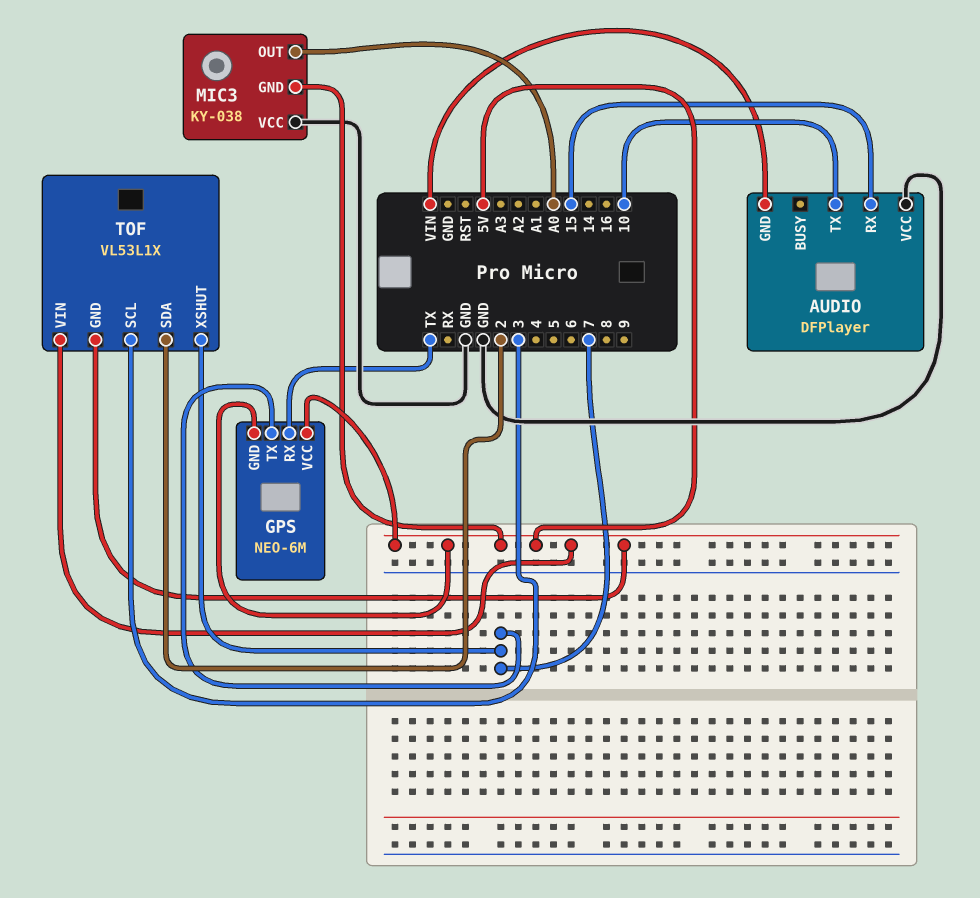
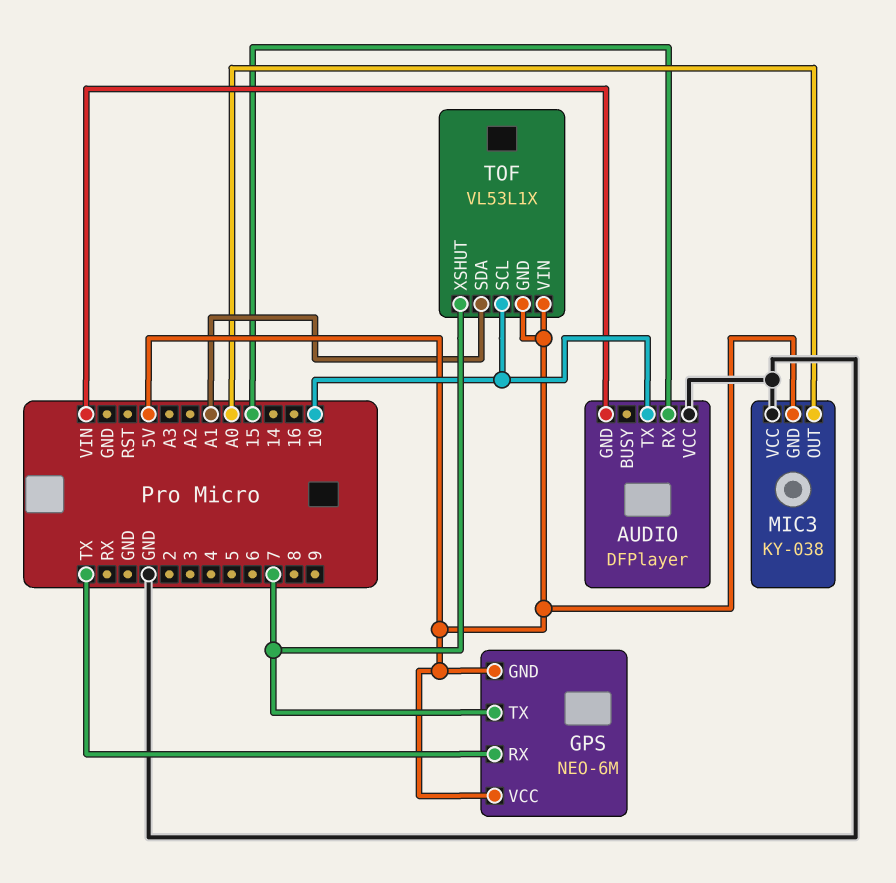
TOF pin SCL: 3 -> 10
TOF pin SDA: 2 -> A1

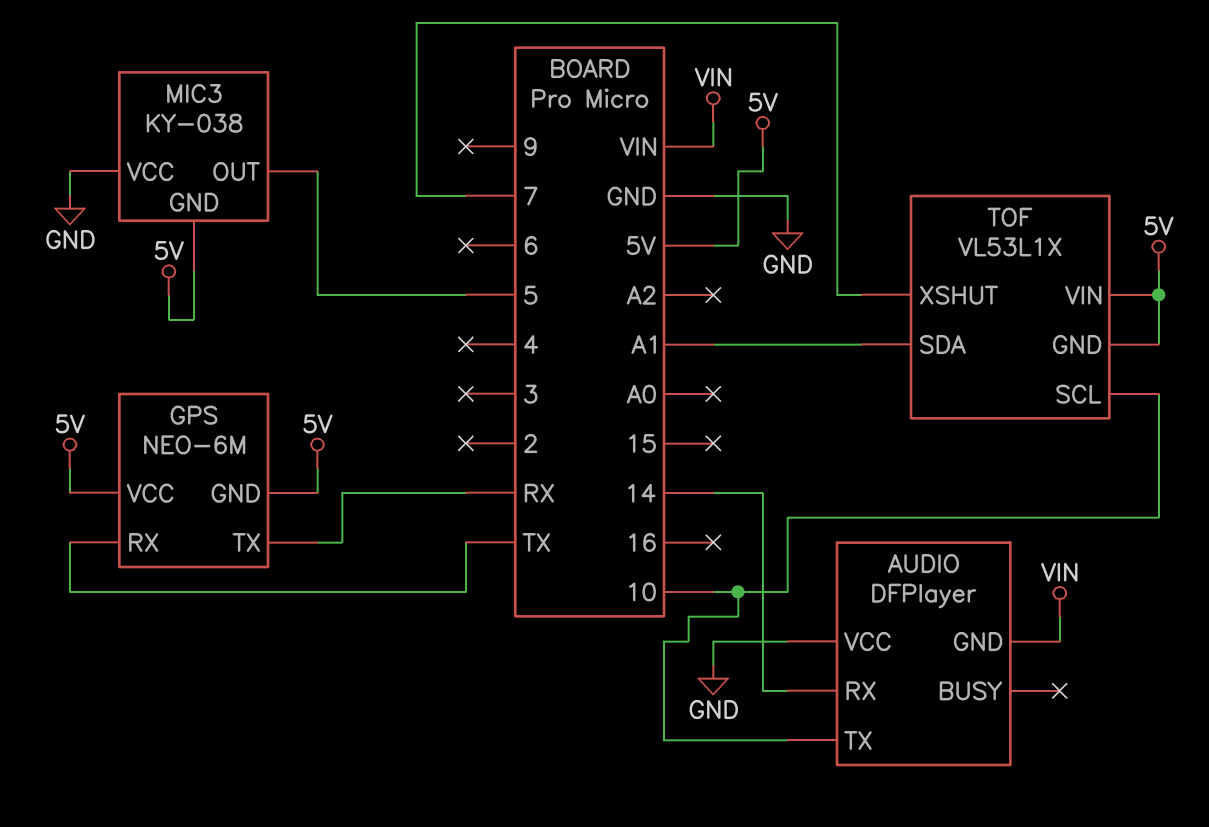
AUDIO pin RX: 15 -> 14
GPS pin TX: 7 -> RX
MIC3 pin OUT: A0 -> 5

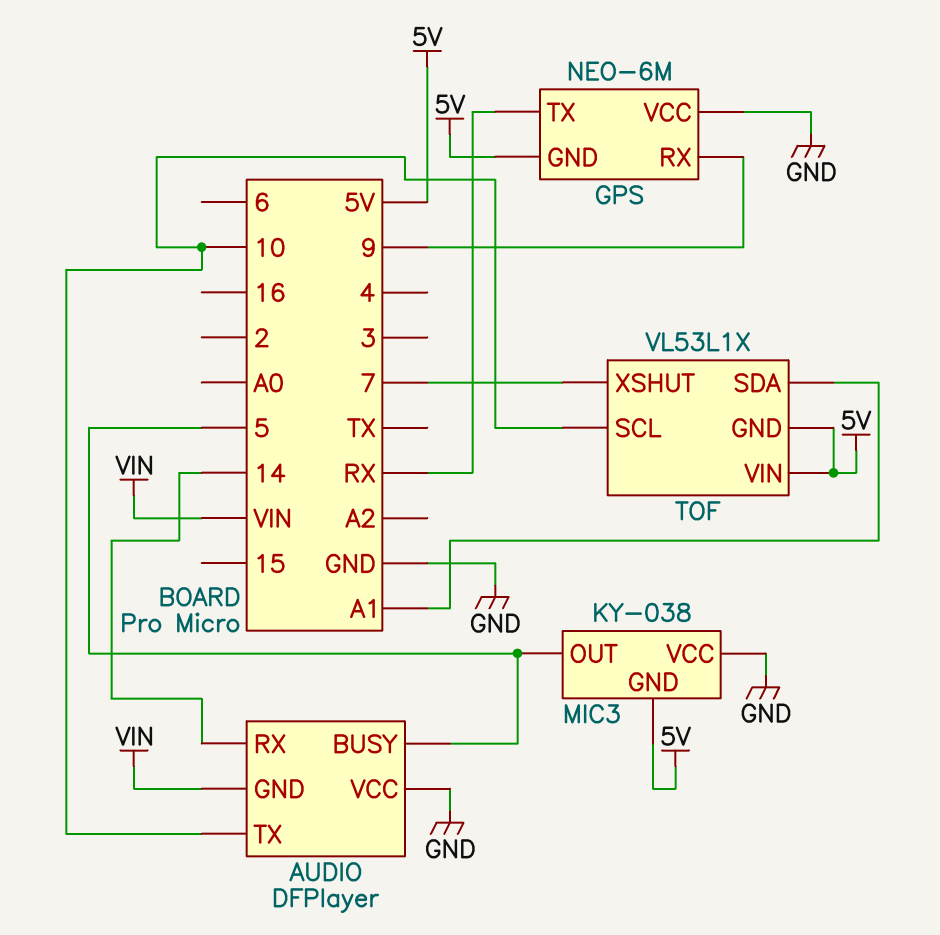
AUDIO pin BUSY: none -> 5
GPS pin RX: TX -> 9
GPS pin VCC: 5V -> GND

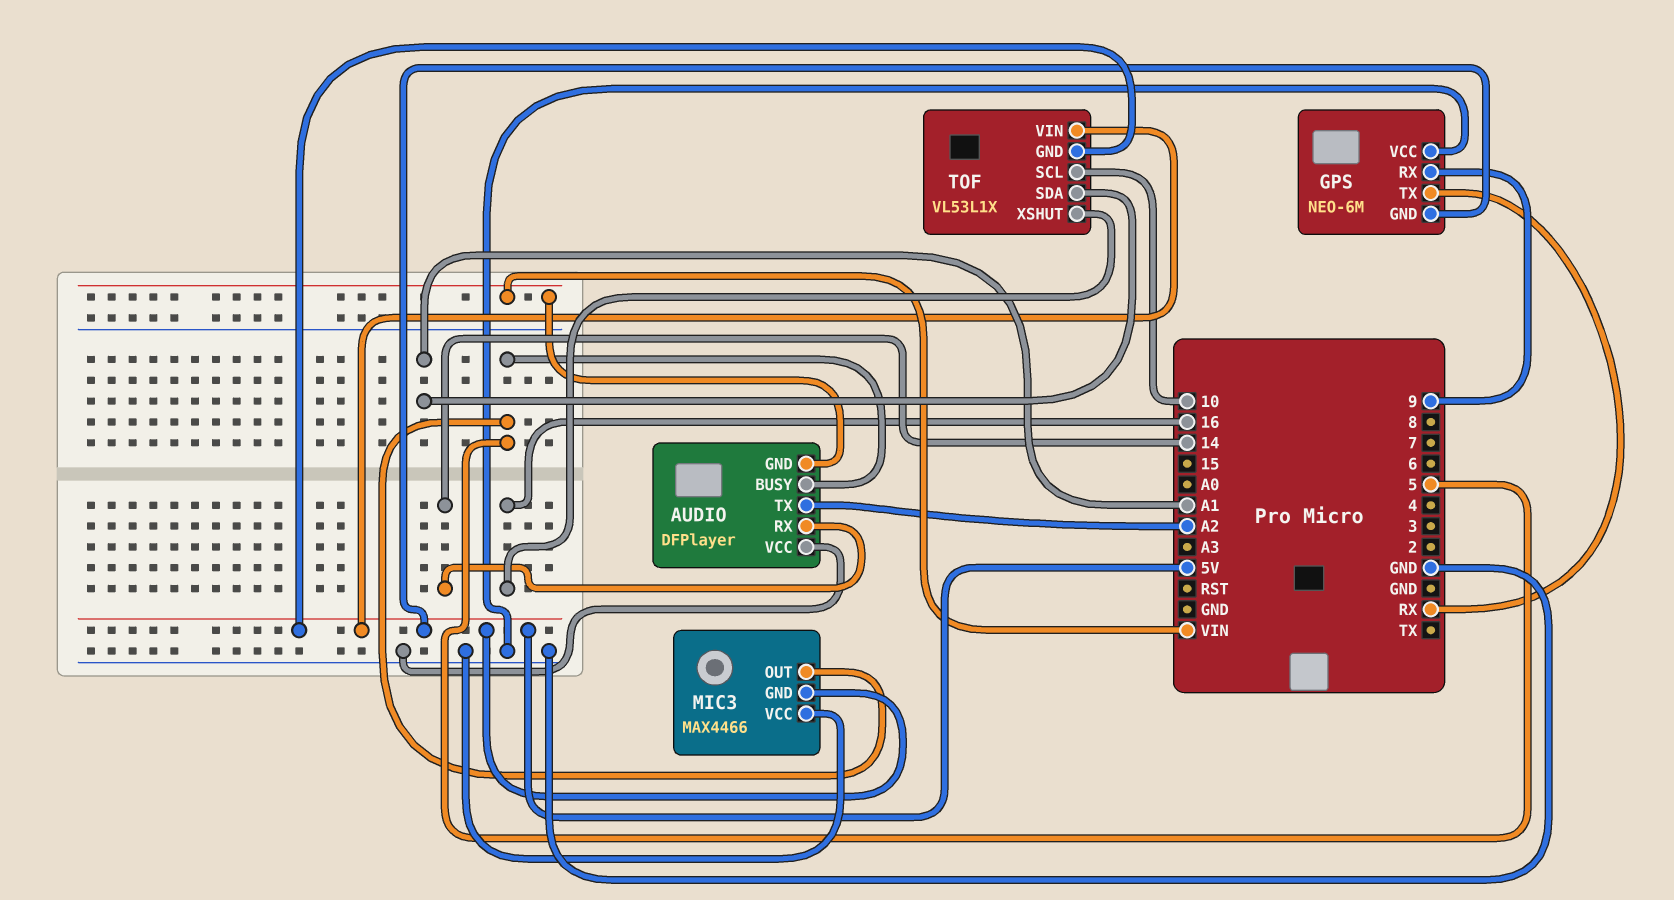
AUDIO pin TX: 10 -> A2
MIC3: KY-038 -> MAX4466
TOF pin XSHUT: 7 -> 16

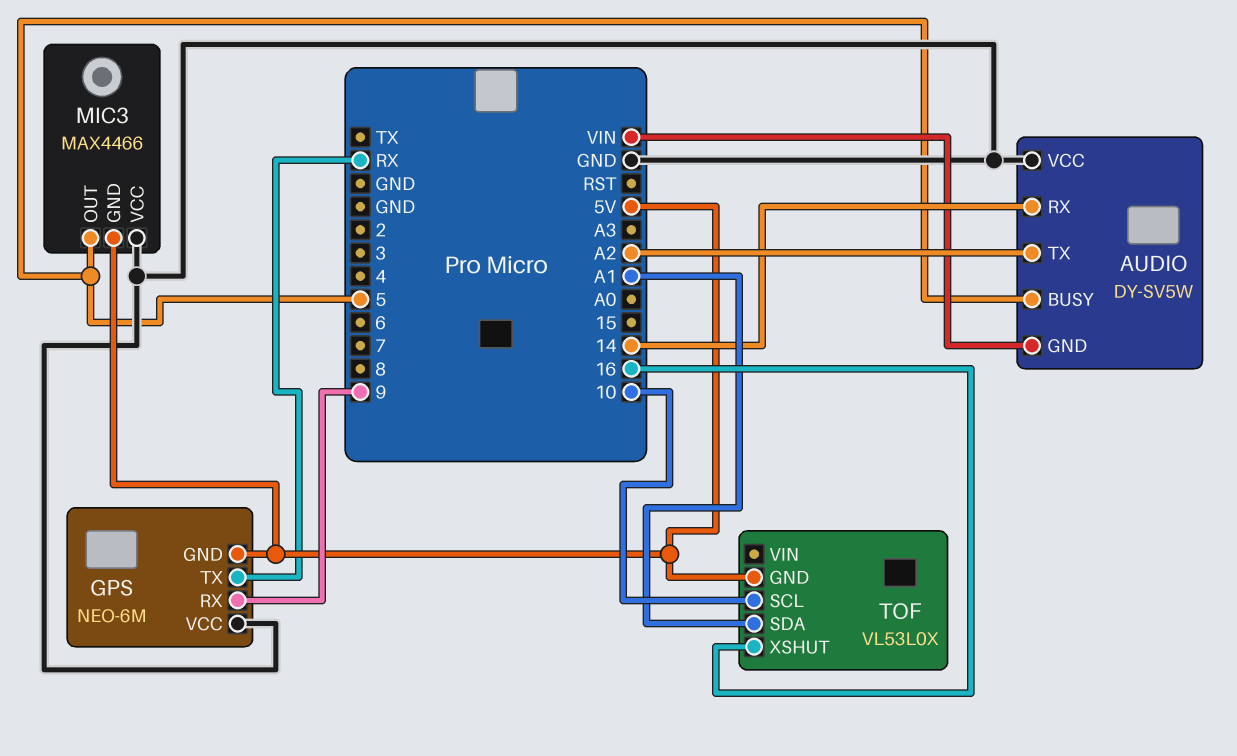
AUDIO: DFPlayer -> DY-SV5W
TOF: VL53L1X -> VL53L0X
TOF pin VIN: 5V -> none

